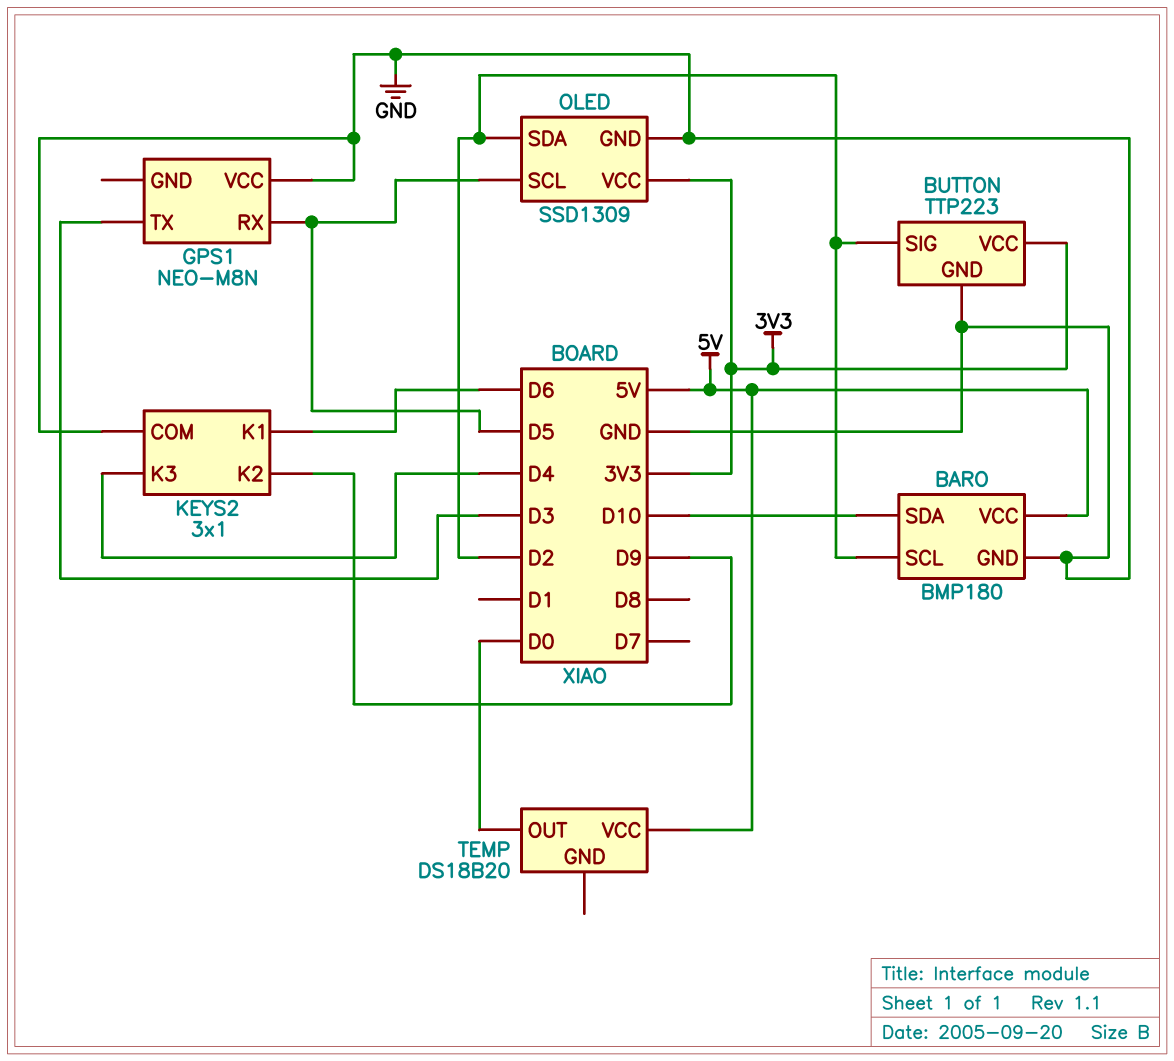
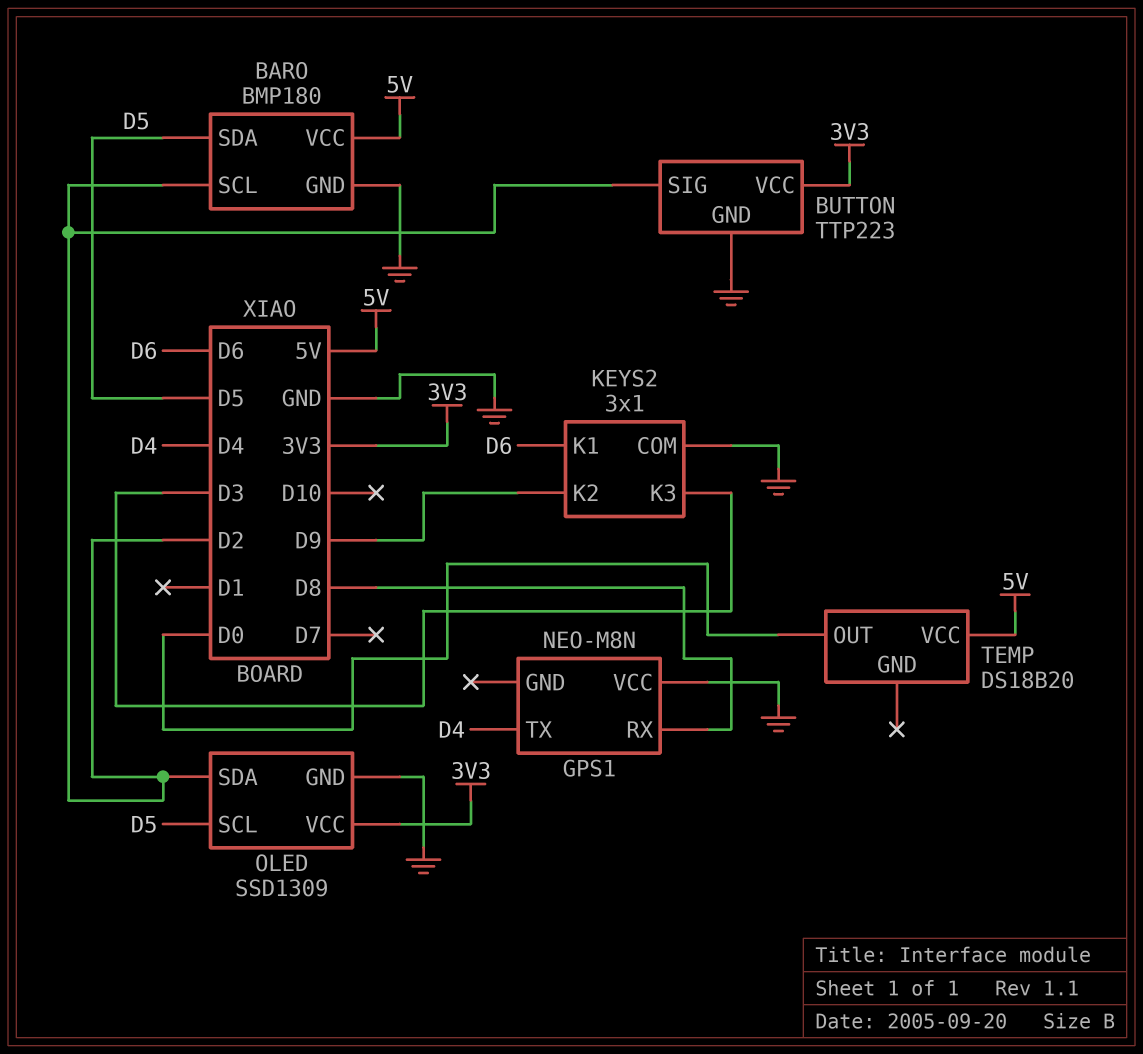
BARO pin SDA: D10 -> D5
GPS1 pin RX: D5 -> D8
GPS1 pin TX: D3 -> D4
KEYS2 pin K3: D4 -> D3

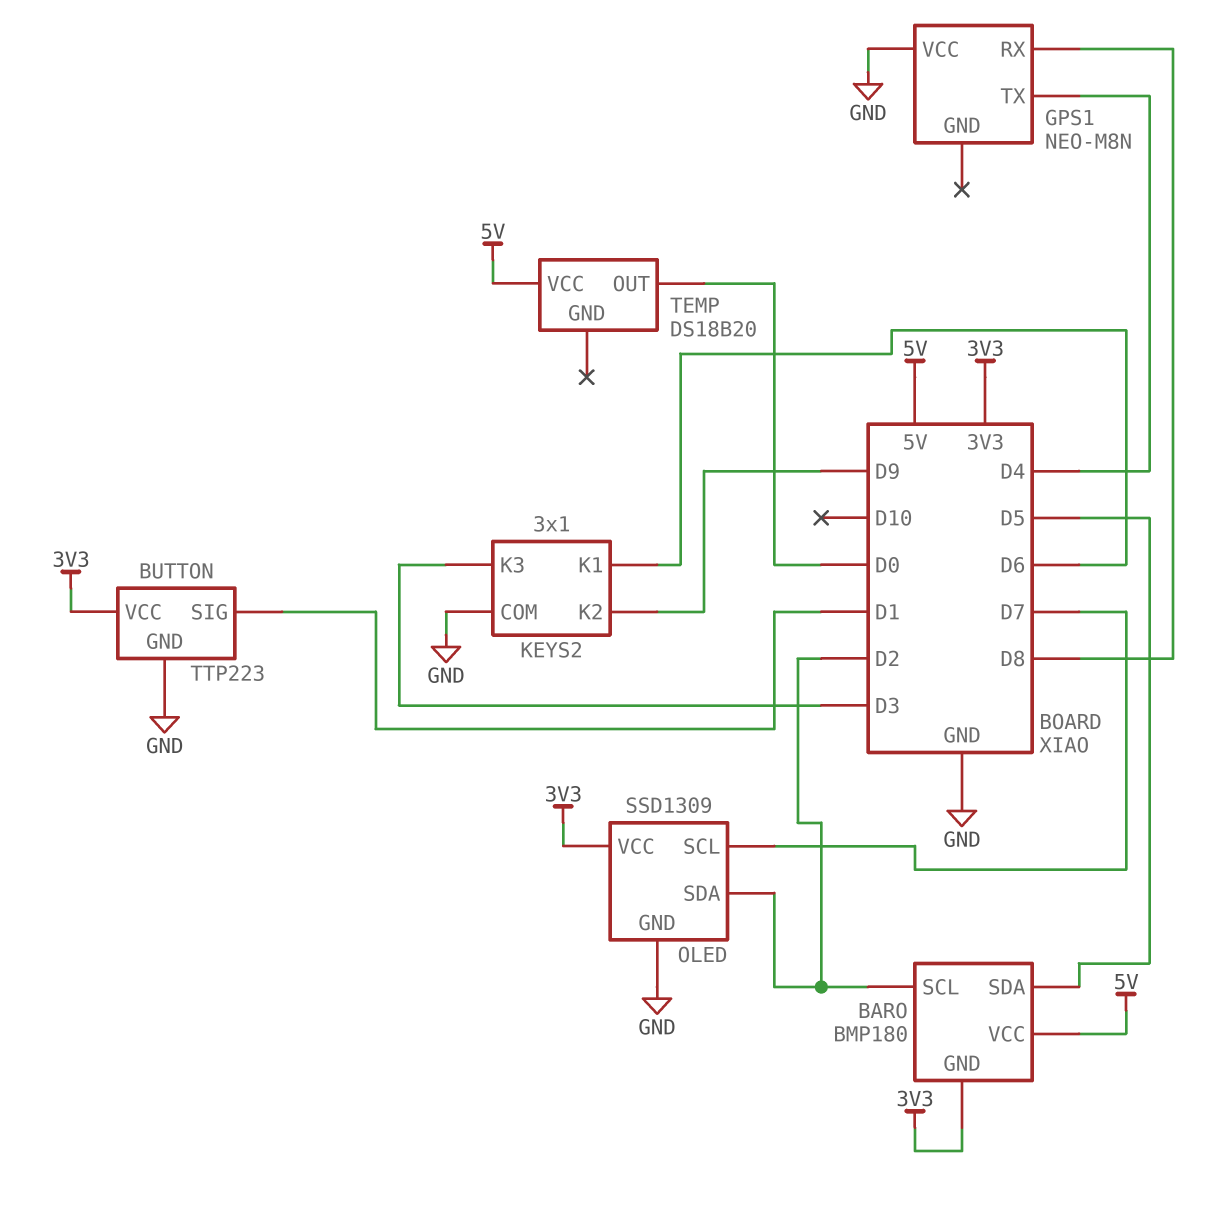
BARO pin GND: GND -> 3V3
BUTTON pin SIG: D2 -> D1
OLED pin SCL: D5 -> D7

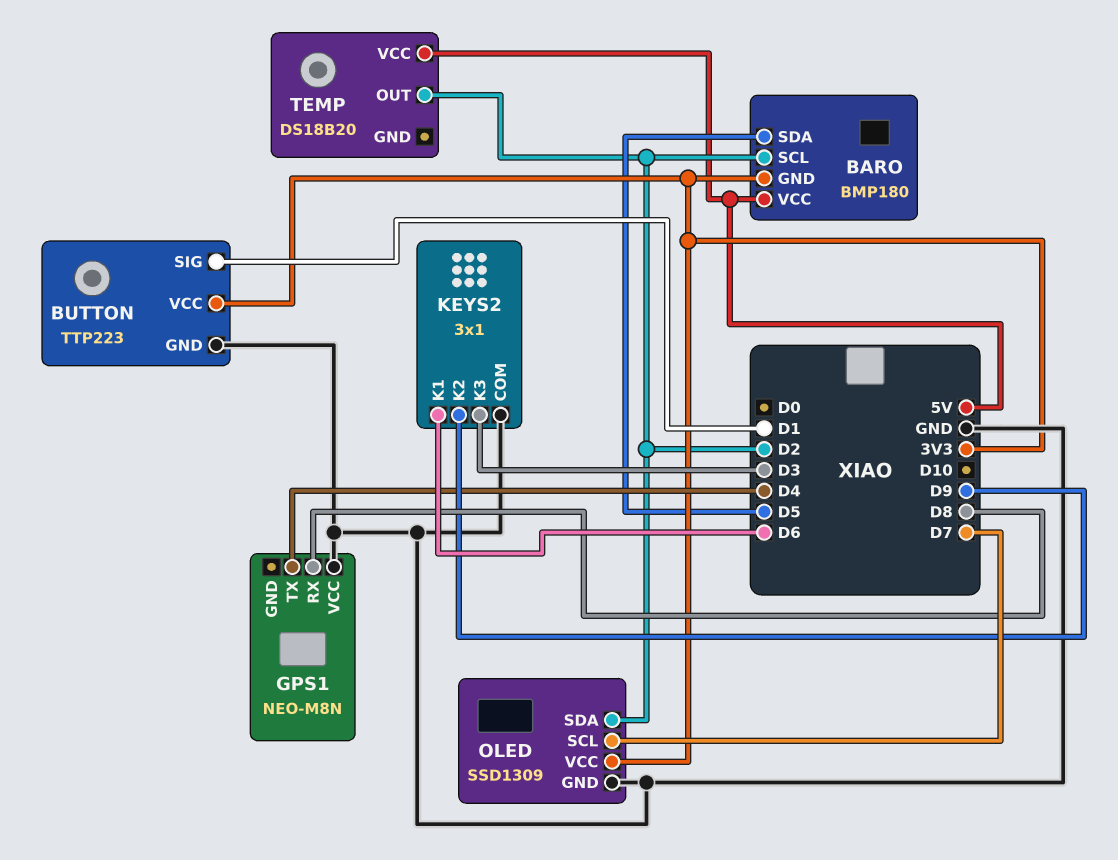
TEMP pin OUT: D0 -> D2

